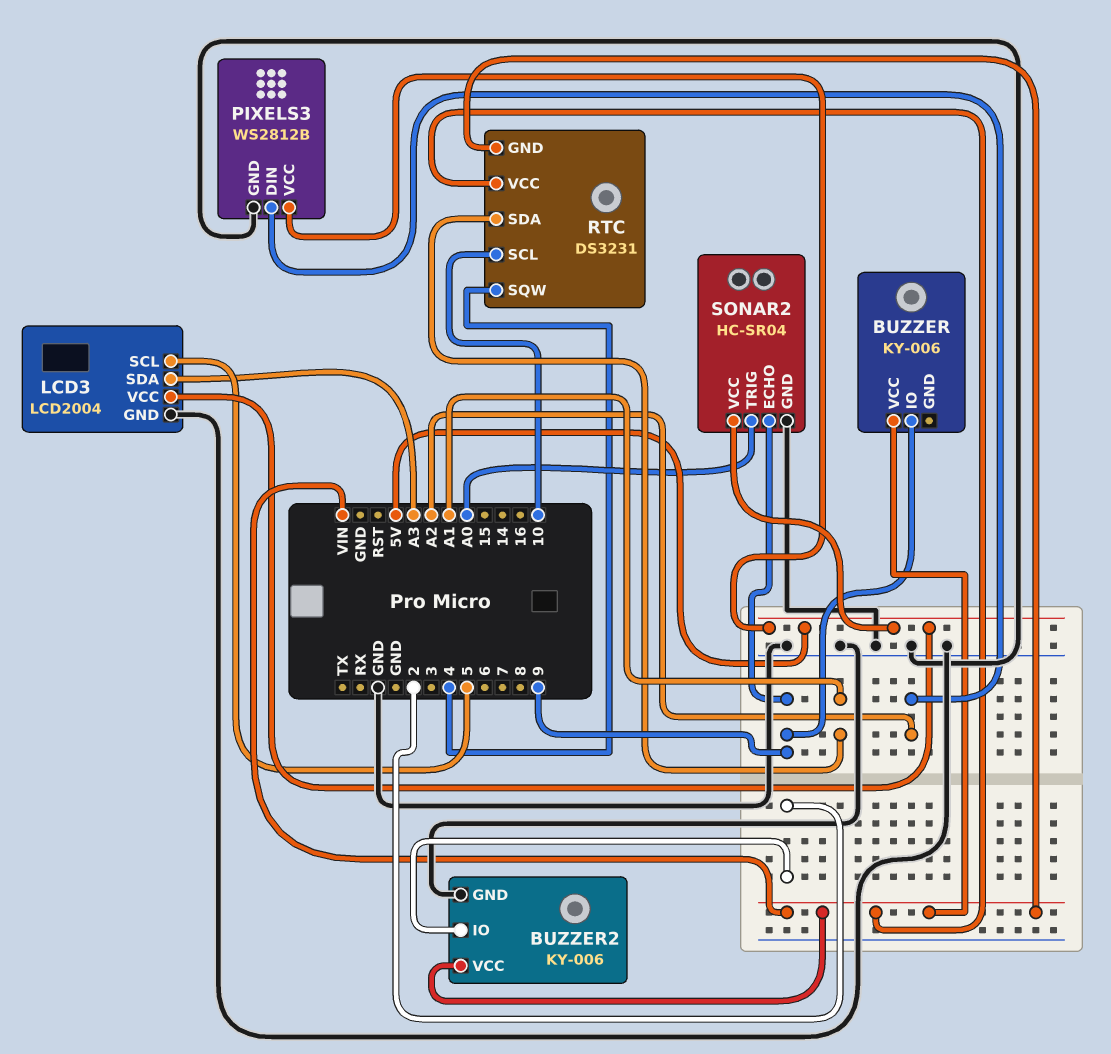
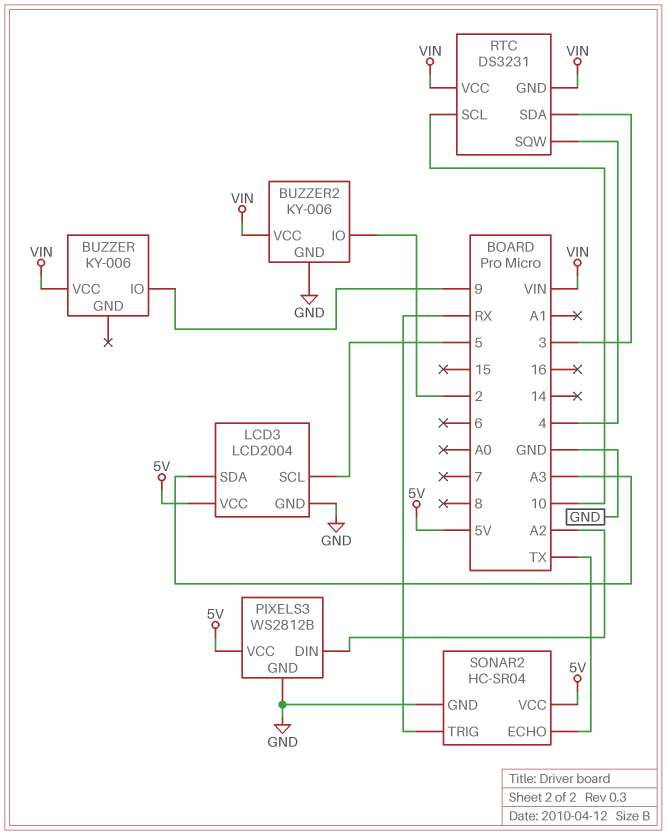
RTC pin SDA: A1 -> 3
SONAR2 pin ECHO: 9 -> TX
SONAR2 pin TRIG: A0 -> RX

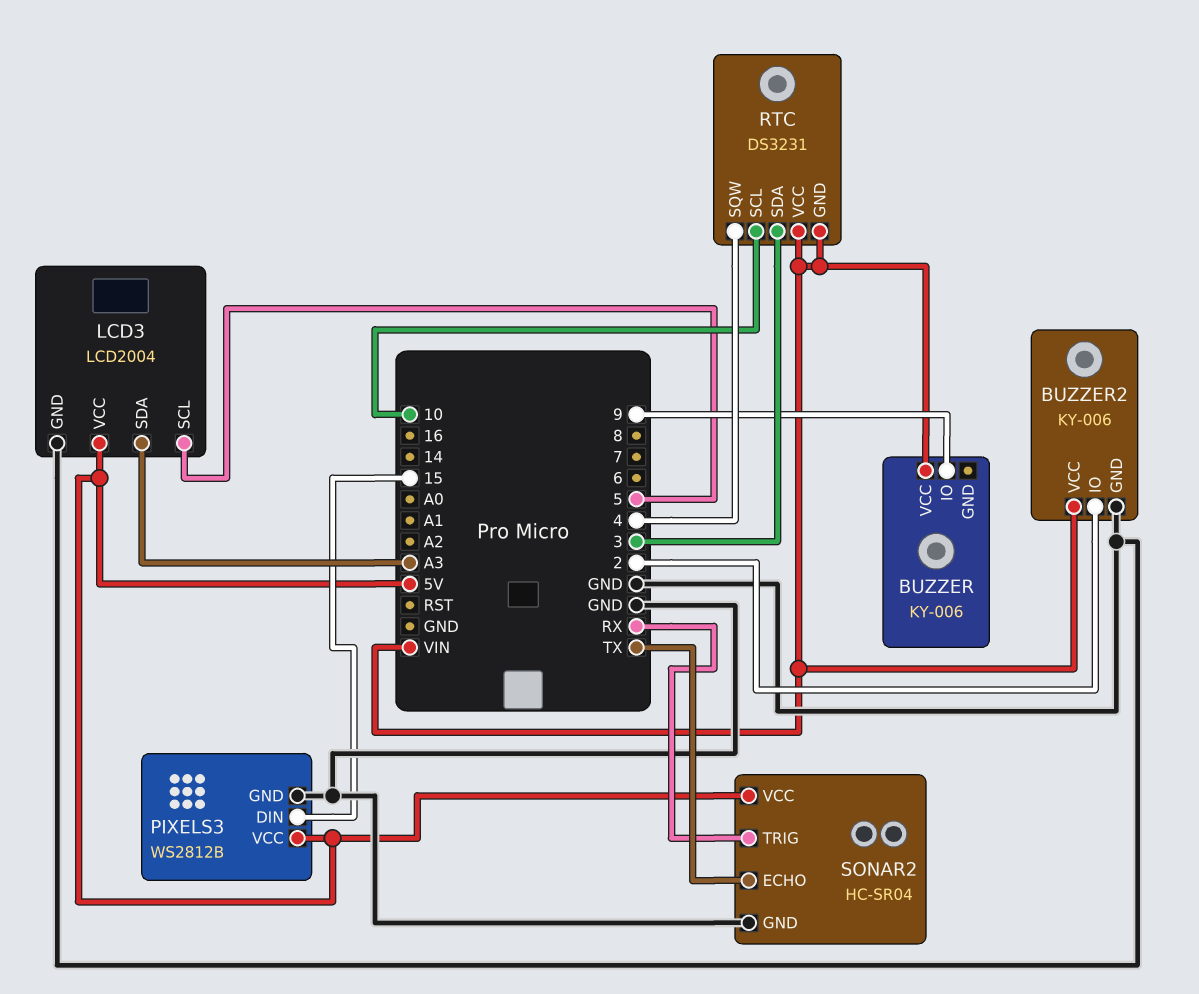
PIXELS3 pin DIN: A2 -> 15

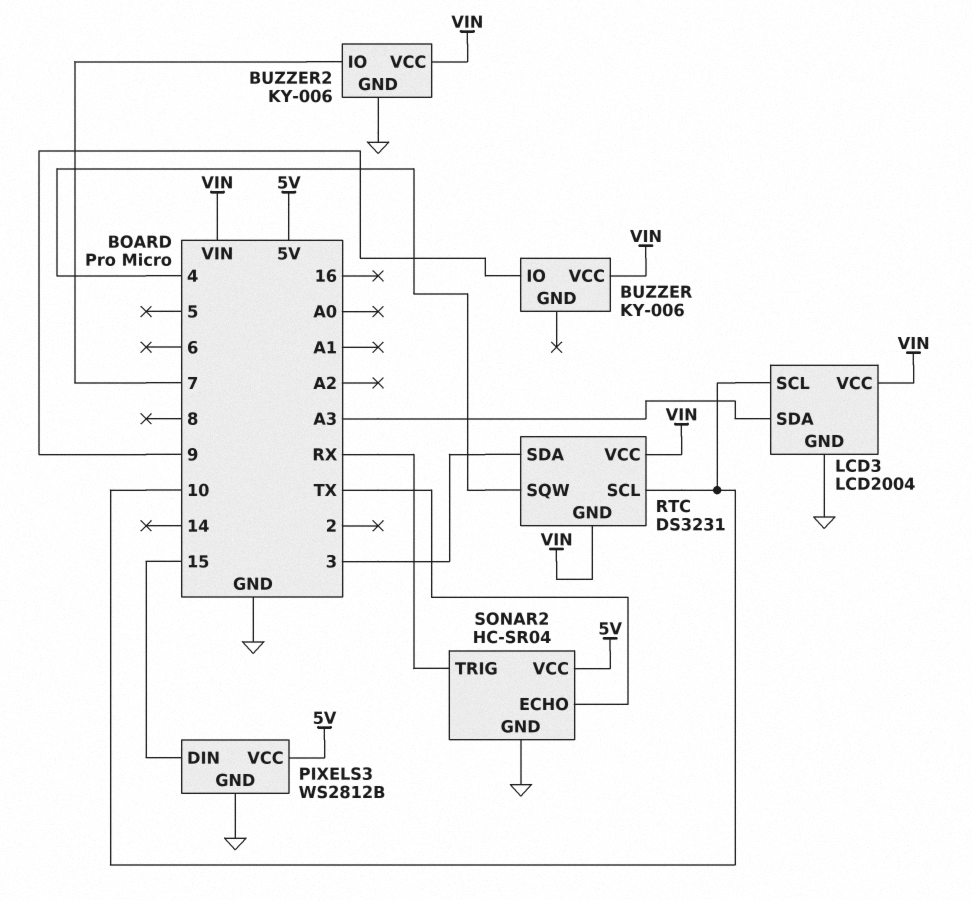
BUZZER2 pin IO: 2 -> 7
LCD3 pin SCL: 5 -> 10
LCD3 pin VCC: 5V -> VIN

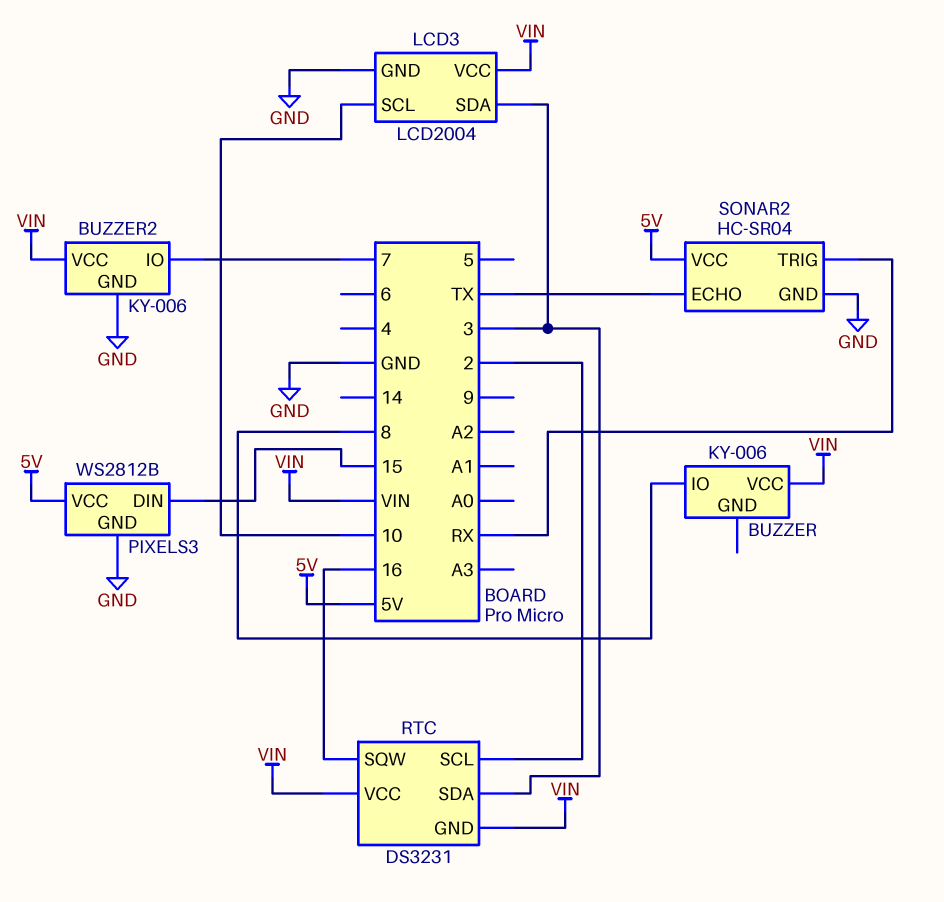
BUZZER pin IO: 9 -> 8
LCD3 pin SDA: A3 -> 3
RTC pin SCL: 10 -> 2
RTC pin SQW: 4 -> 16

